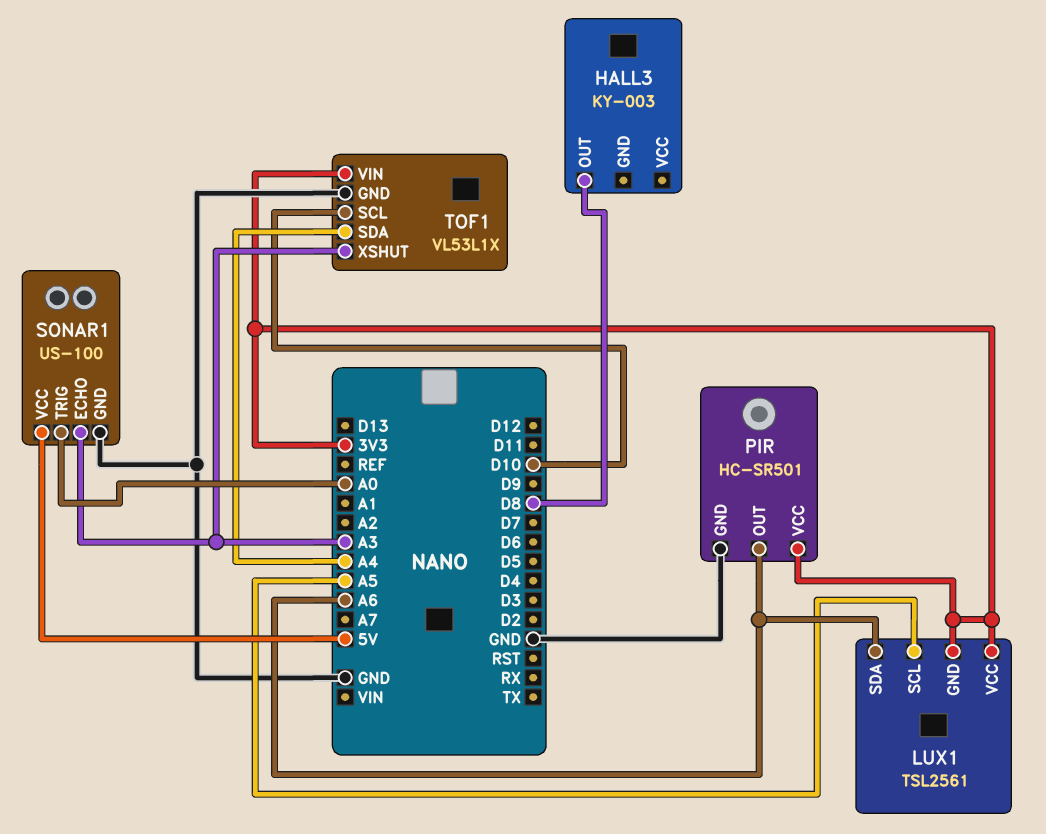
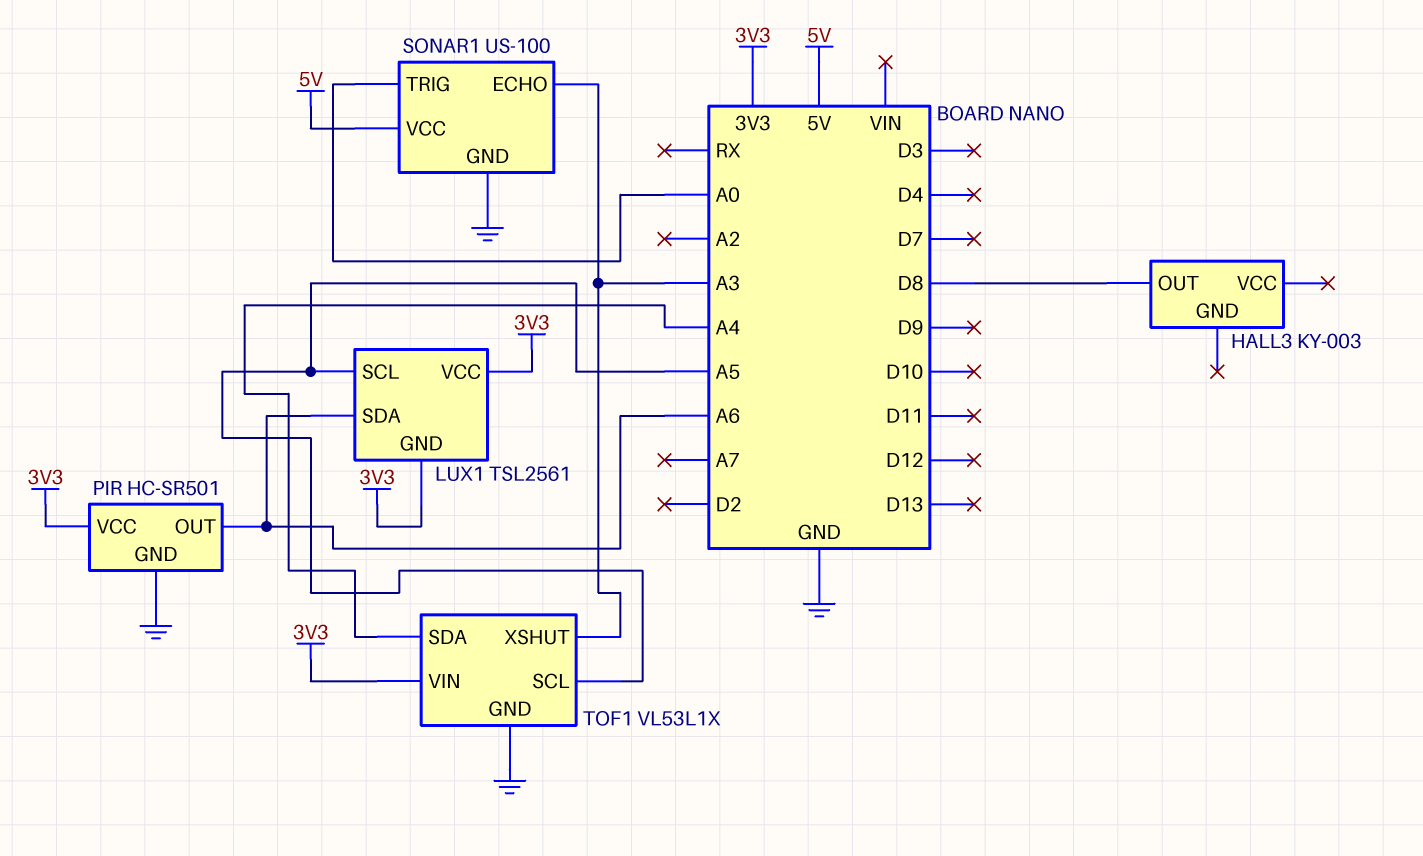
TOF1 pin SCL: D10 -> A5

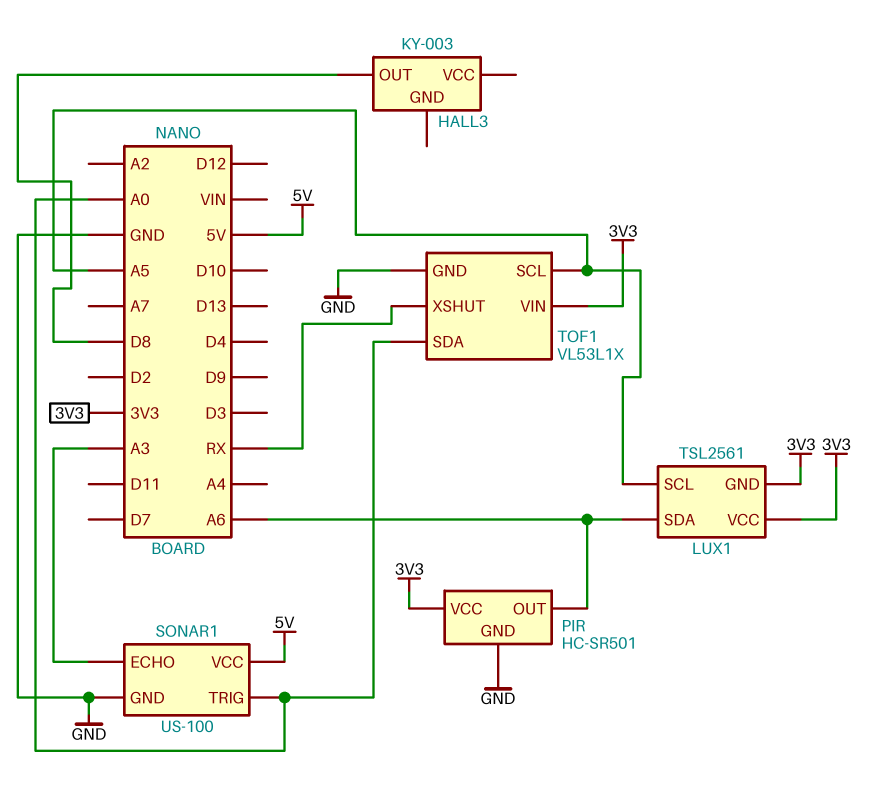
TOF1 pin SDA: A4 -> A0
TOF1 pin XSHUT: A3 -> RX

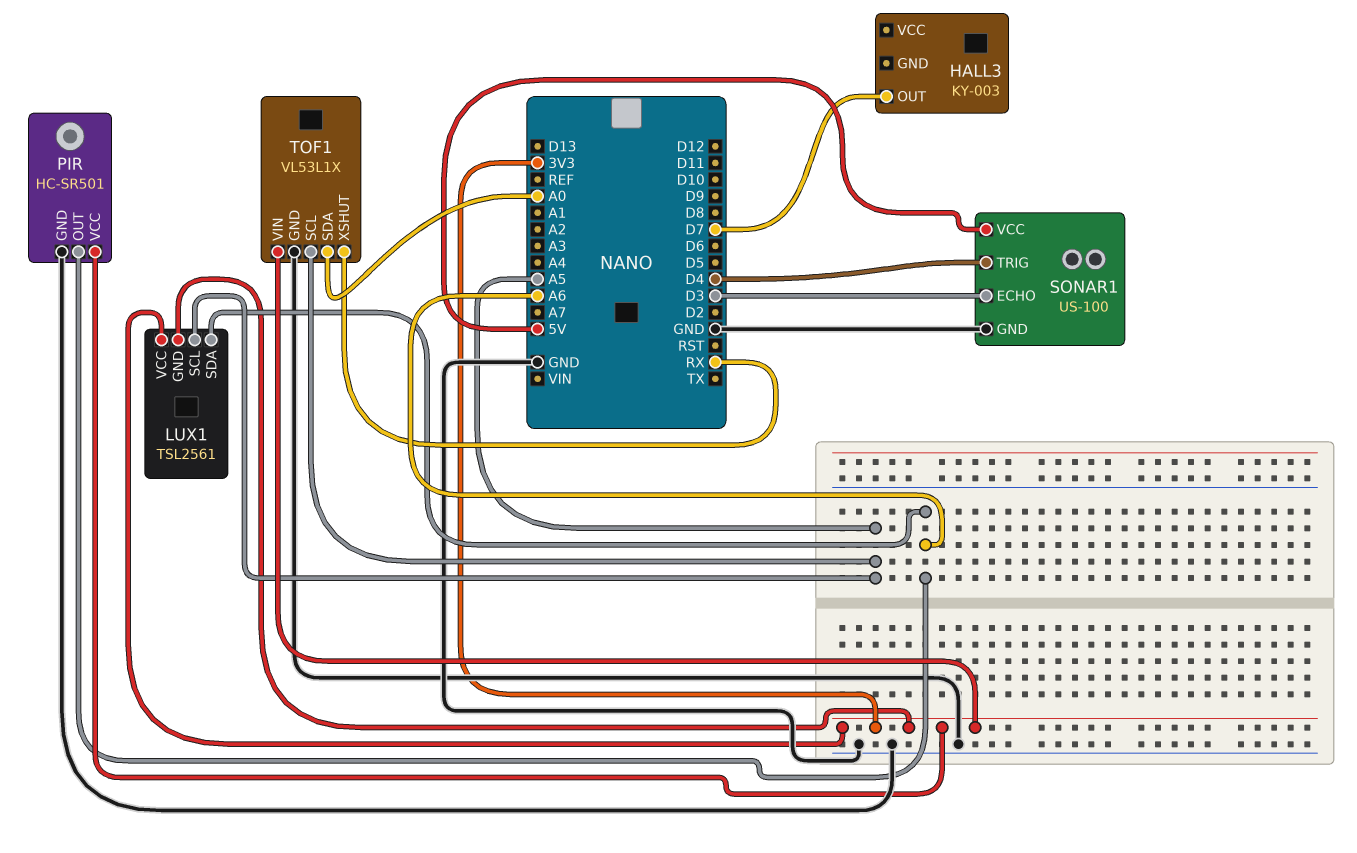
HALL3 pin OUT: D8 -> D7
SONAR1 pin ECHO: A3 -> D3
SONAR1 pin TRIG: A0 -> D4

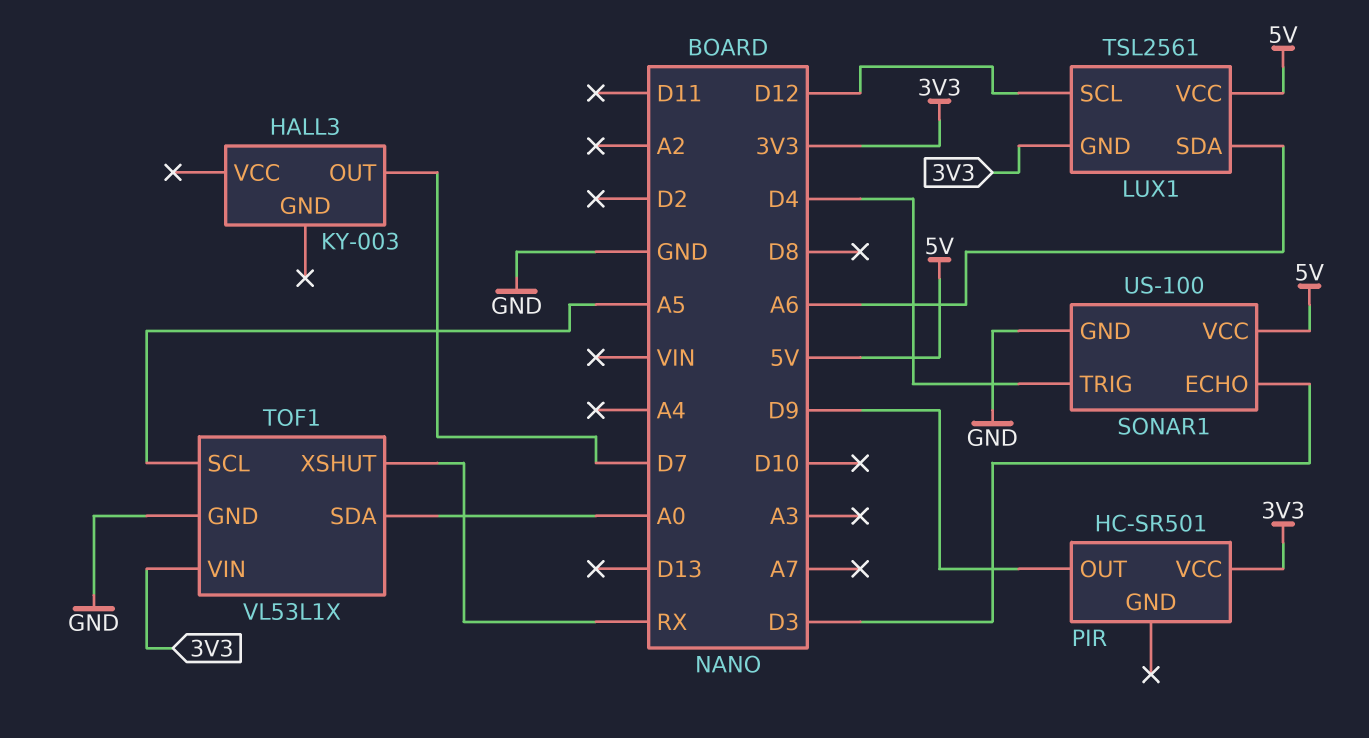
LUX1 pin SCL: A5 -> D12
LUX1 pin VCC: 3V3 -> 5V
PIR pin GND: GND -> none
PIR pin OUT: A6 -> D9

